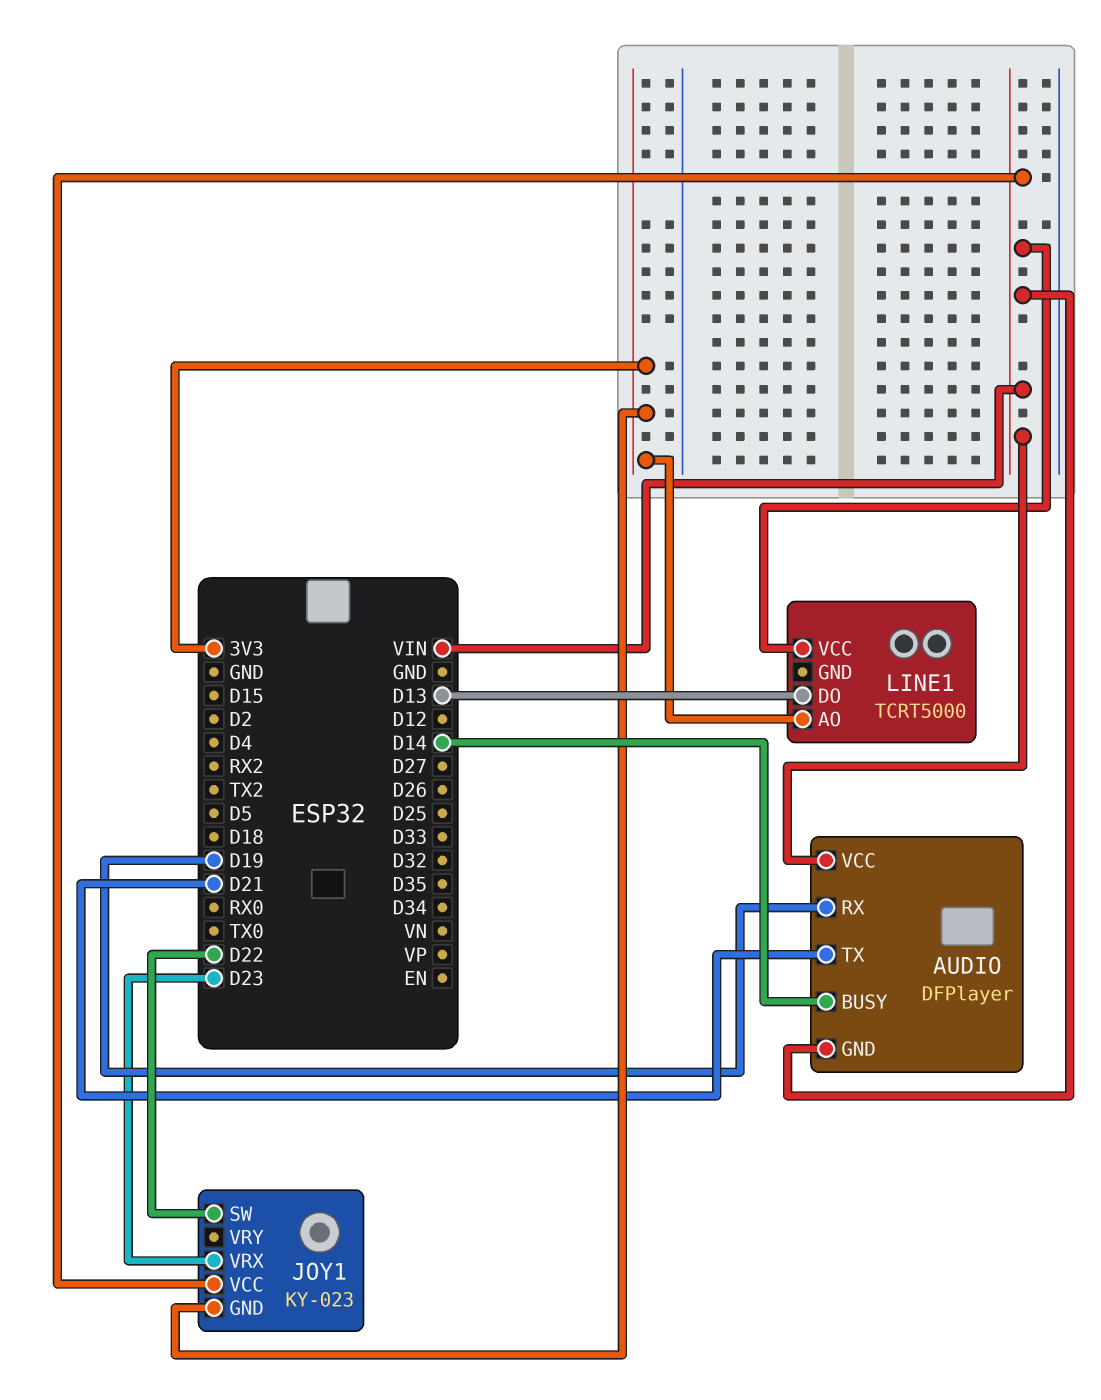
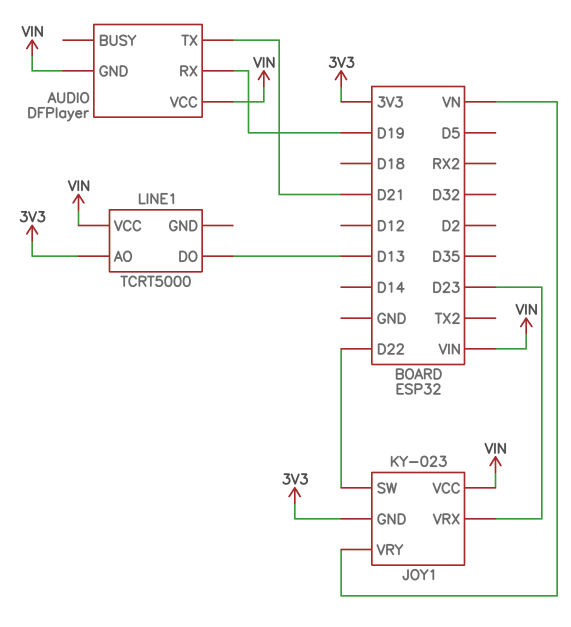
AUDIO pin BUSY: D14 -> none
JOY1 pin VRY: none -> VN

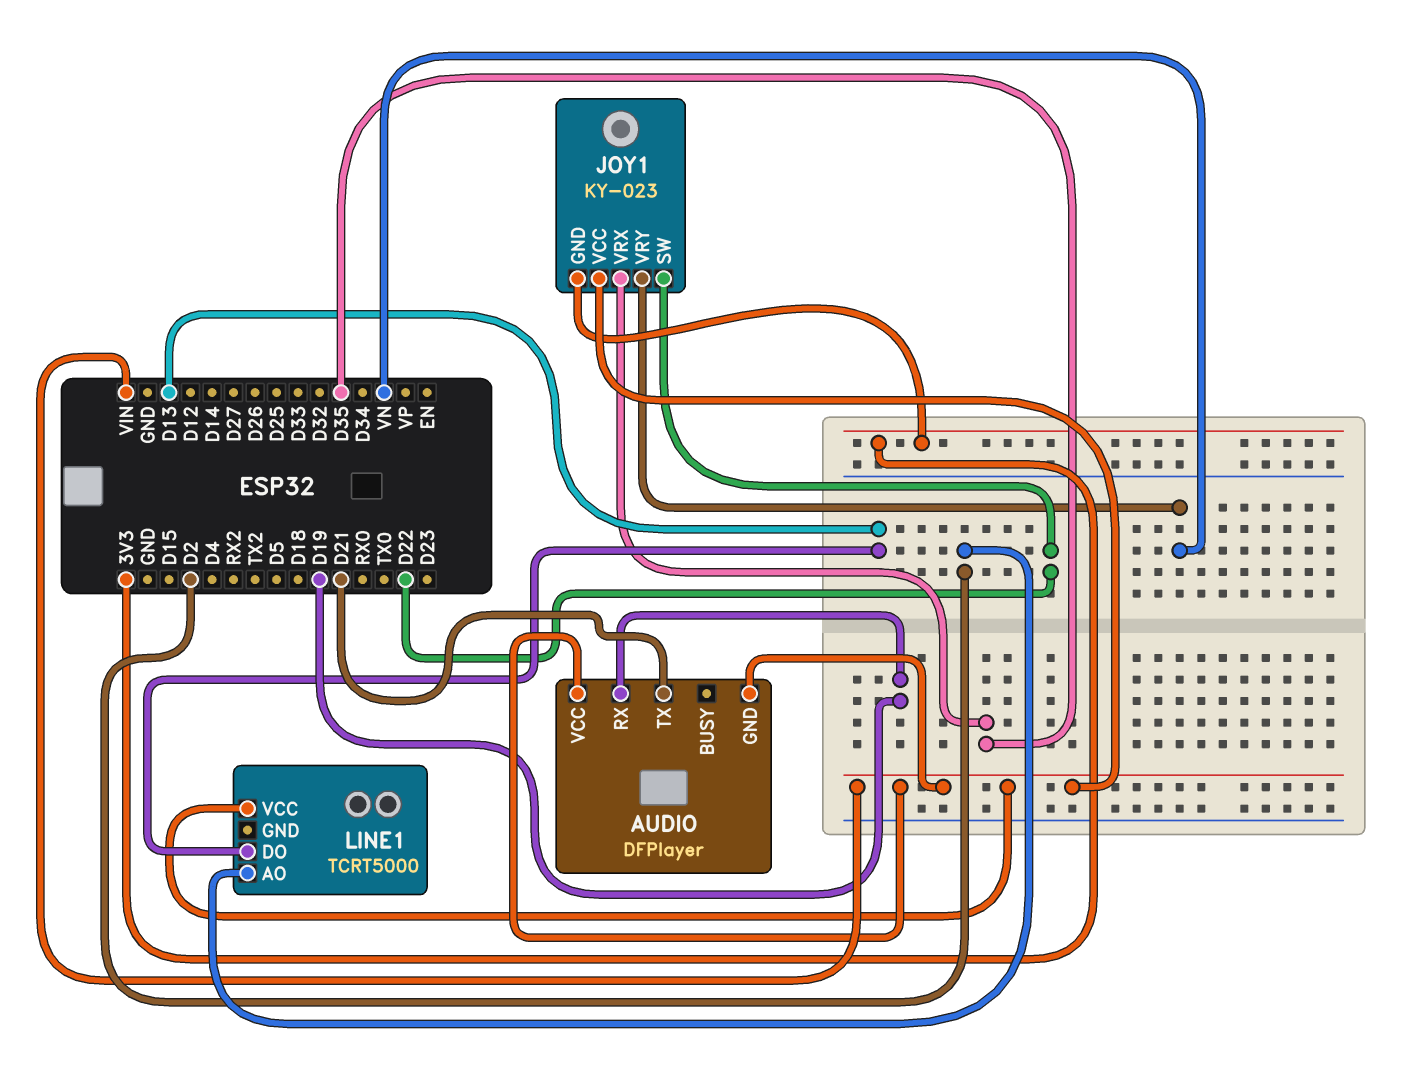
JOY1 pin VRX: D23 -> D35
LINE1 pin AO: 3V3 -> D2

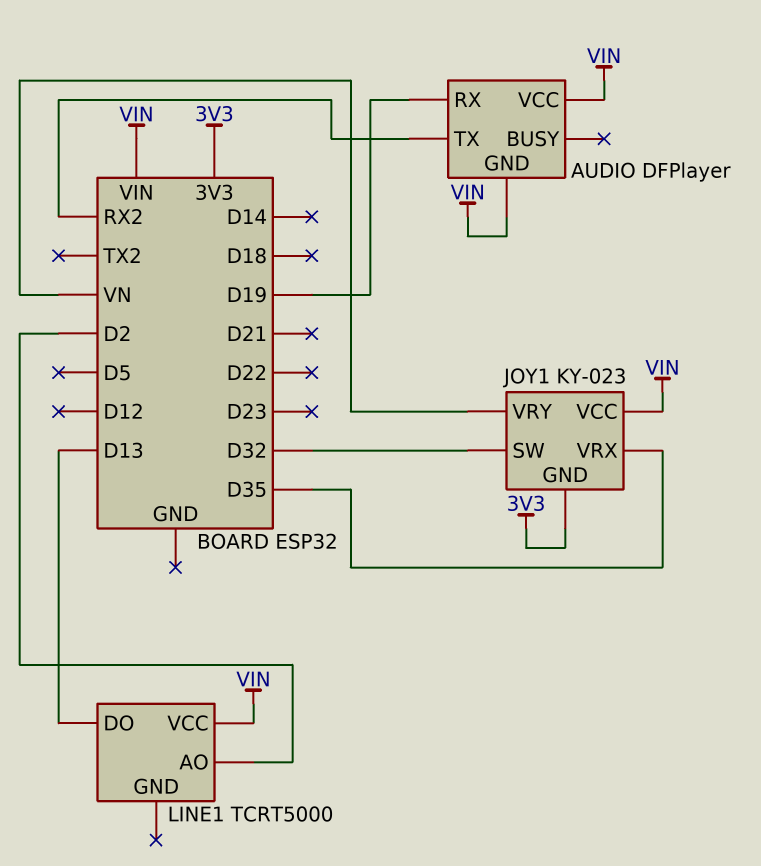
AUDIO pin TX: D21 -> RX2
JOY1 pin SW: D22 -> D32

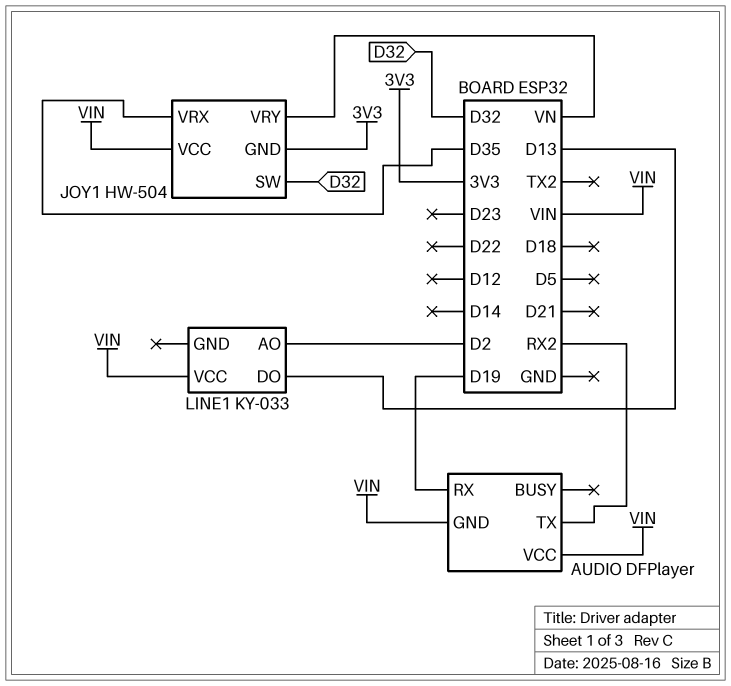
JOY1: KY-023 -> HW-504
LINE1: TCRT5000 -> KY-033

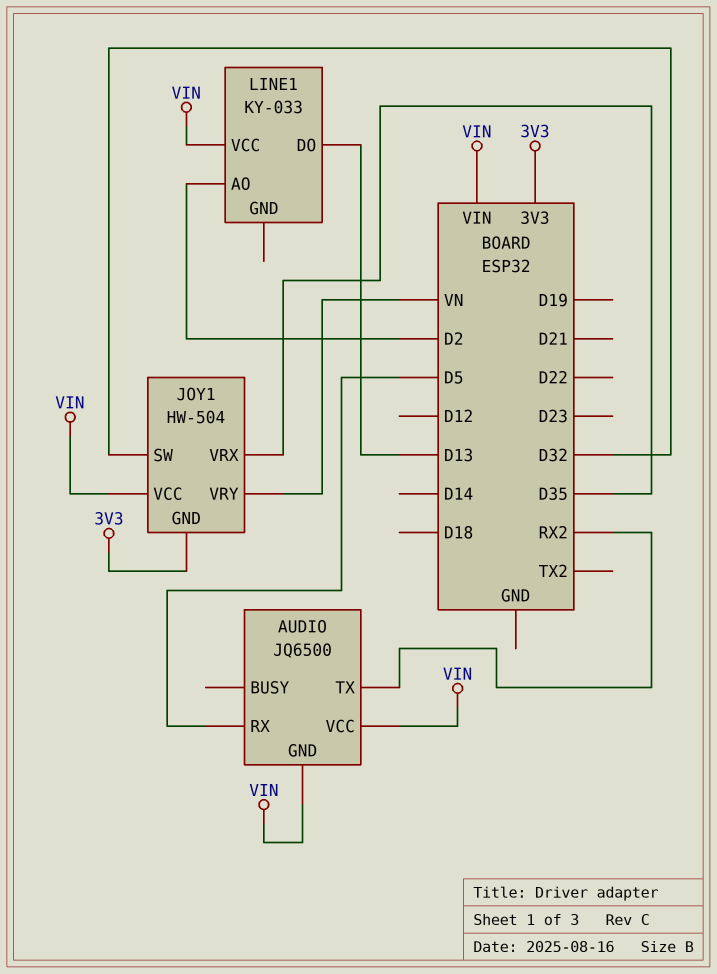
AUDIO: DFPlayer -> JQ6500
AUDIO pin RX: D19 -> D5

